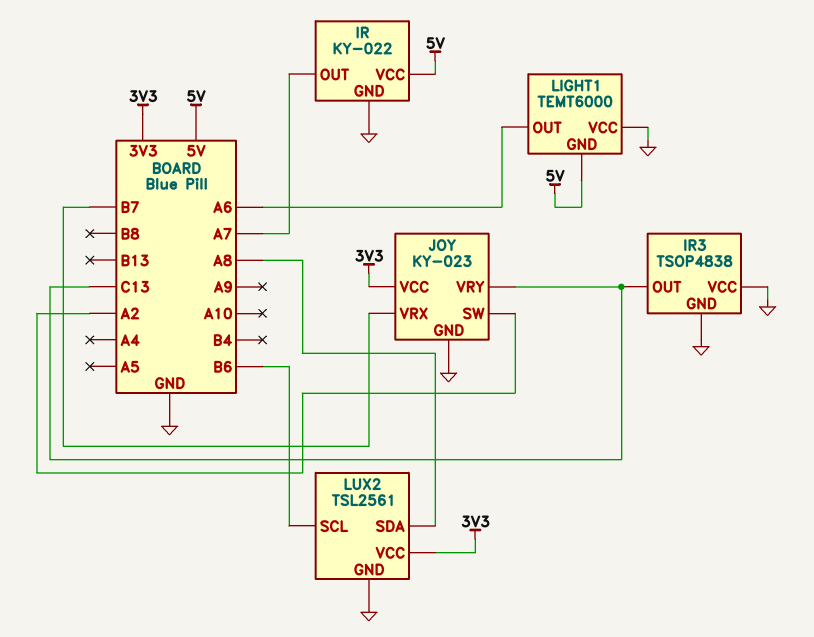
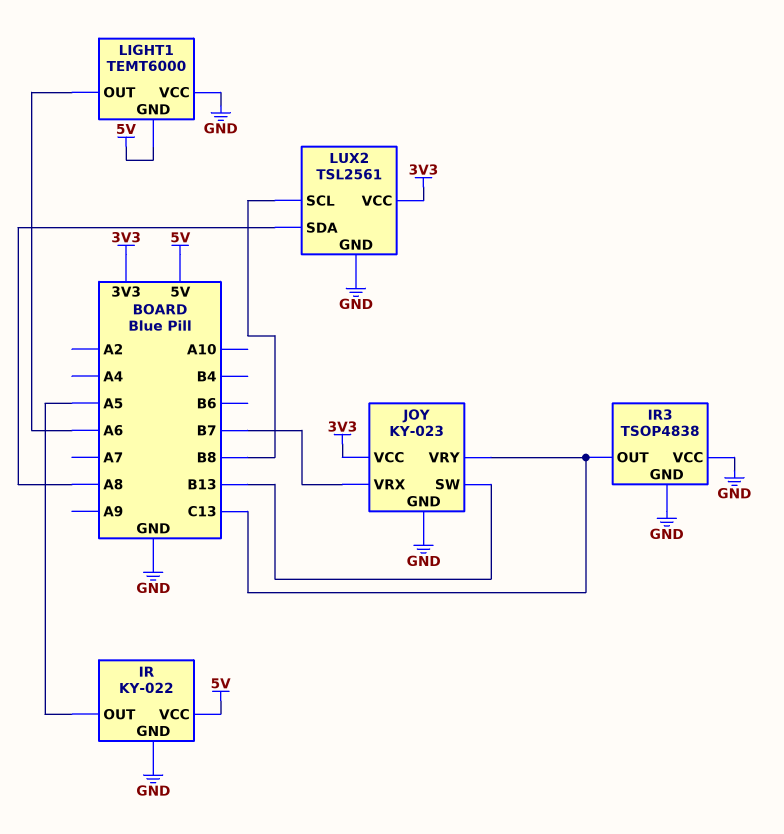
IR pin OUT: A7 -> A5
JOY pin SW: A2 -> B13
LUX2 pin SCL: B6 -> B8

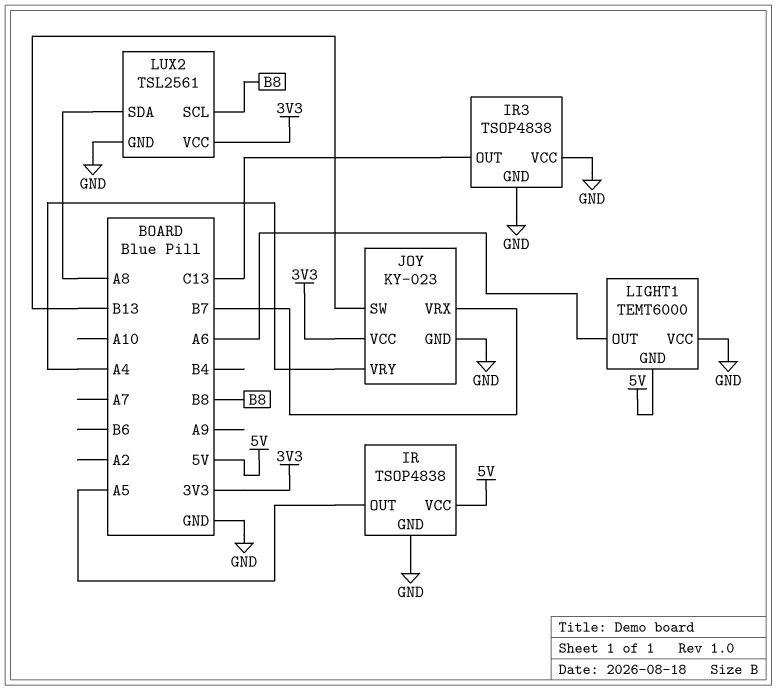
IR: KY-022 -> TSOP4838
JOY pin VRY: C13 -> A4

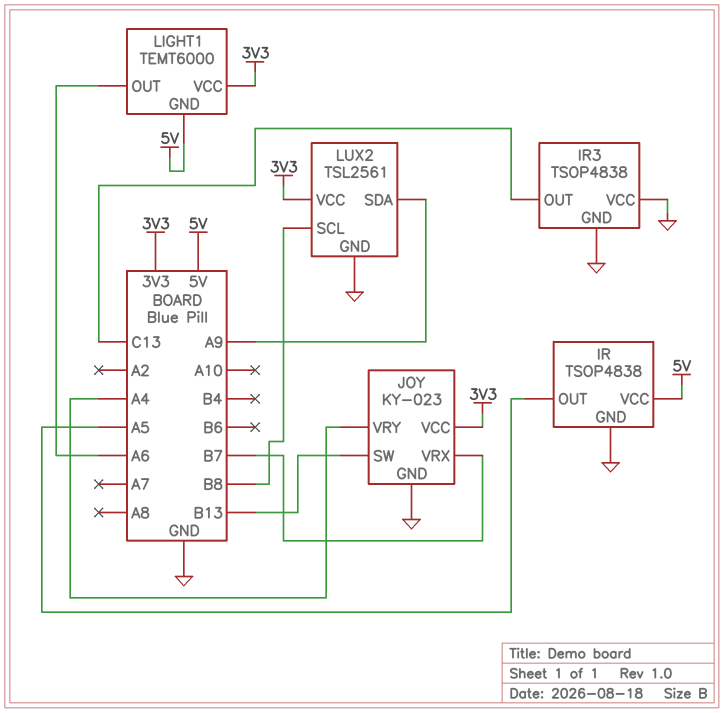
LIGHT1 pin VCC: GND -> 3V3
LUX2 pin SDA: A8 -> A9

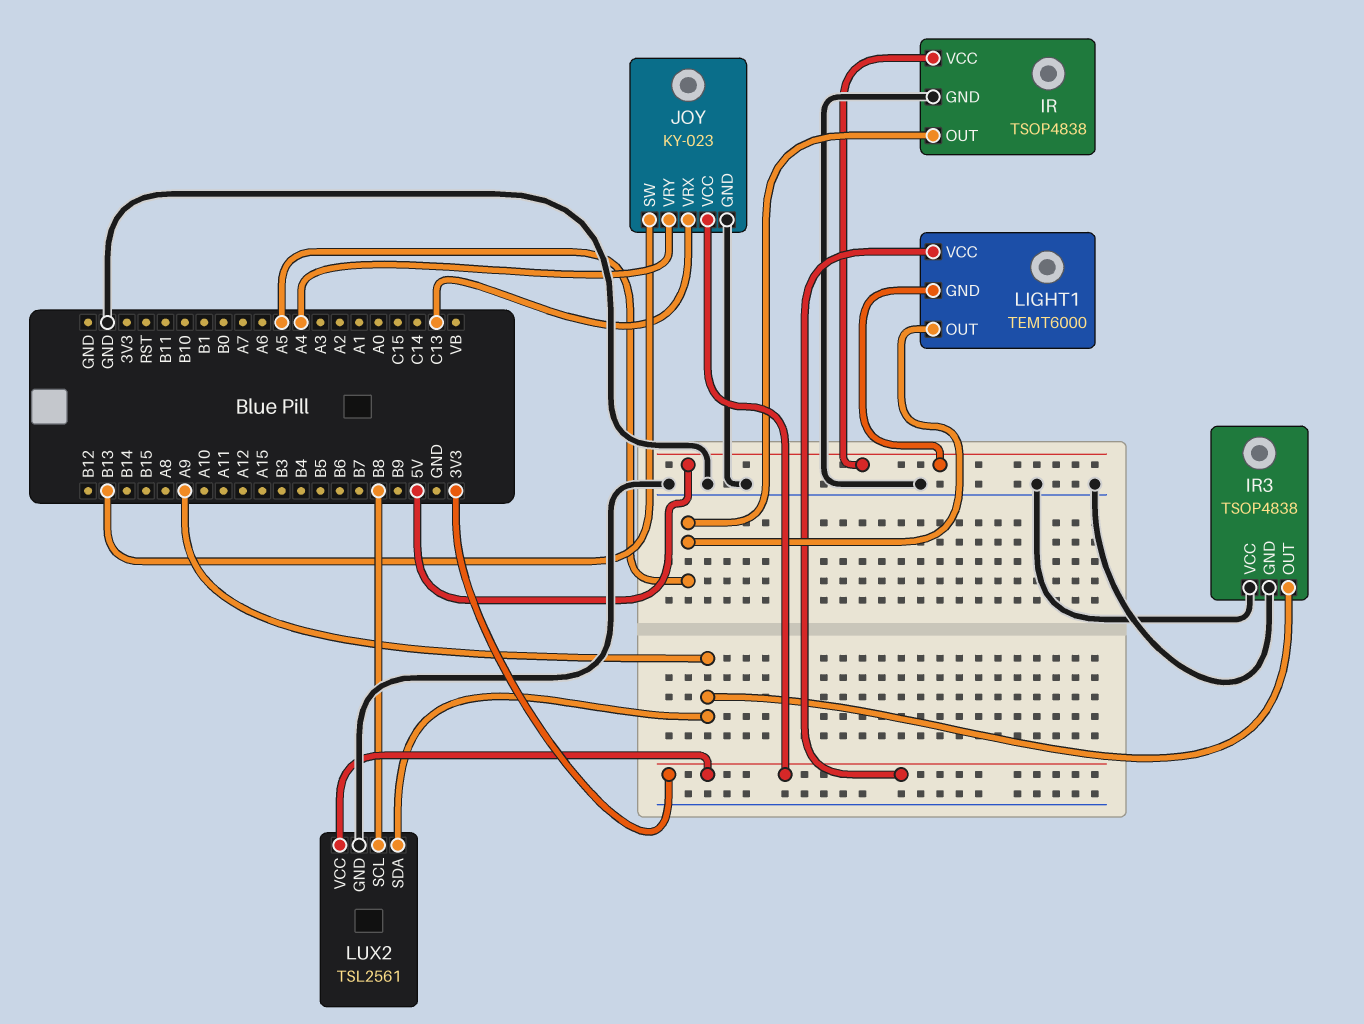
IR3 pin OUT: C13 -> A9
JOY pin VRX: B7 -> C13
LIGHT1 pin OUT: A6 -> A5

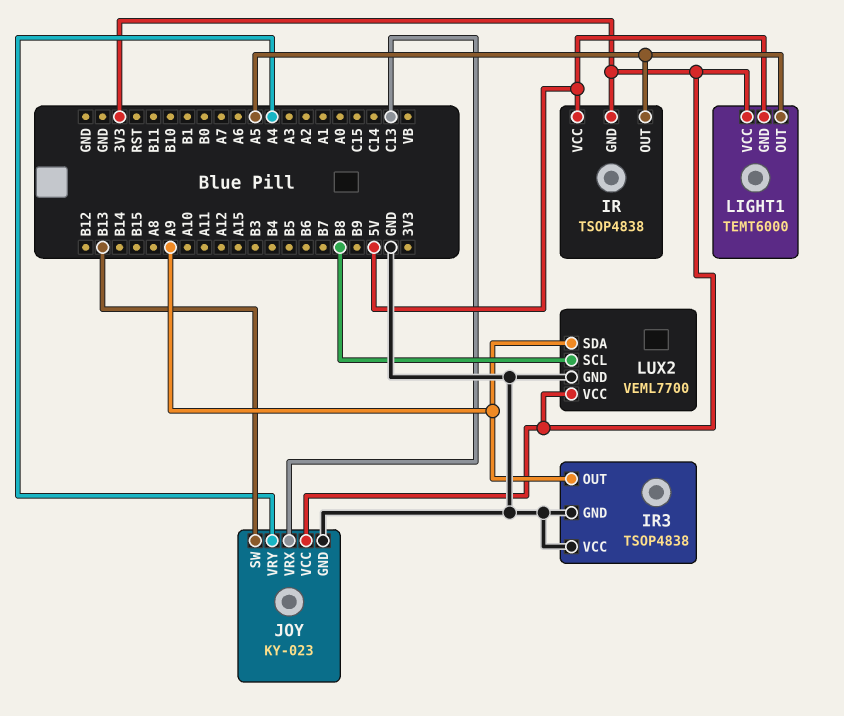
IR pin GND: GND -> 3V3
LUX2: TSL2561 -> VEML7700

